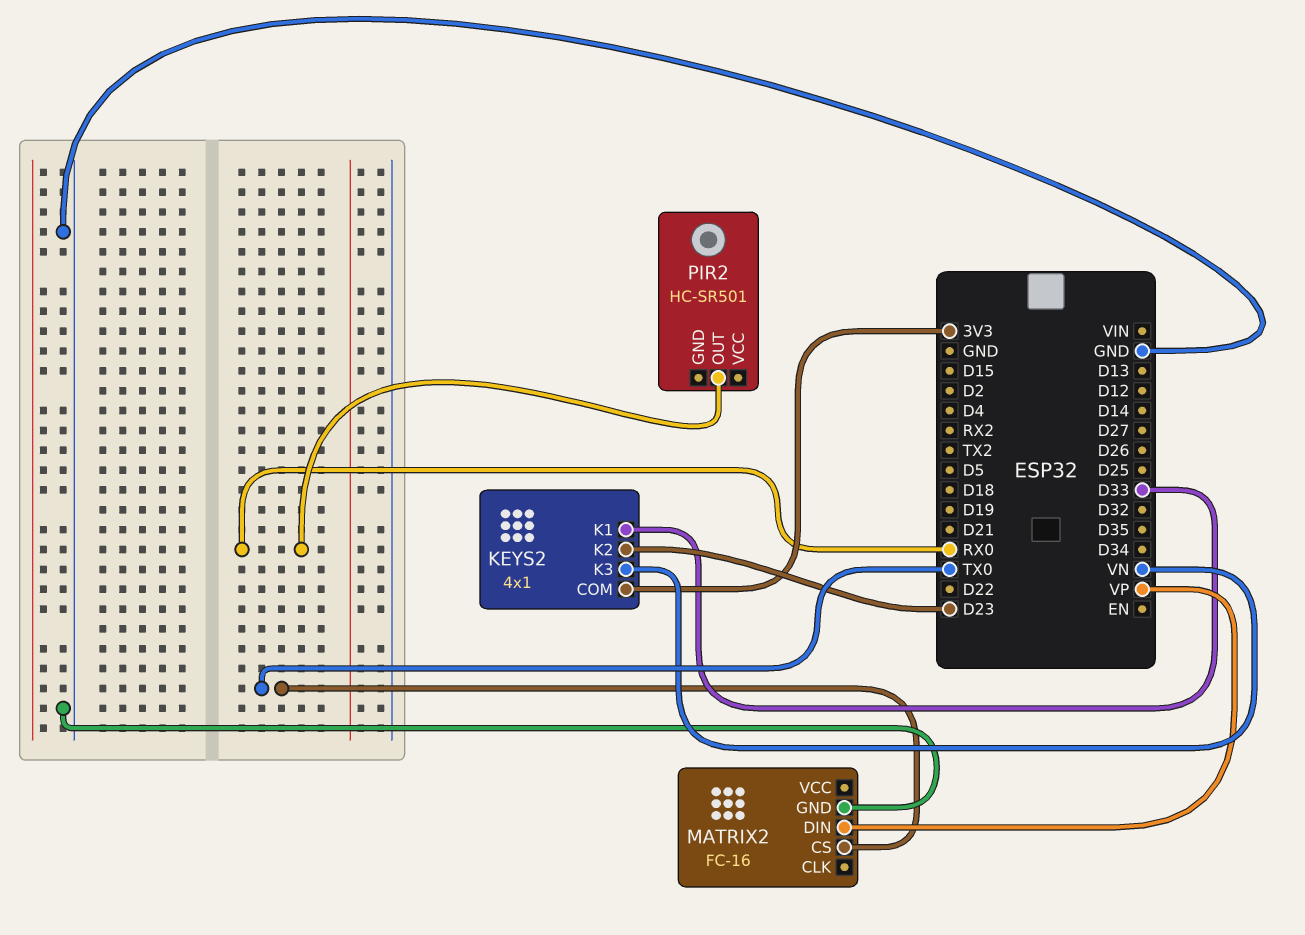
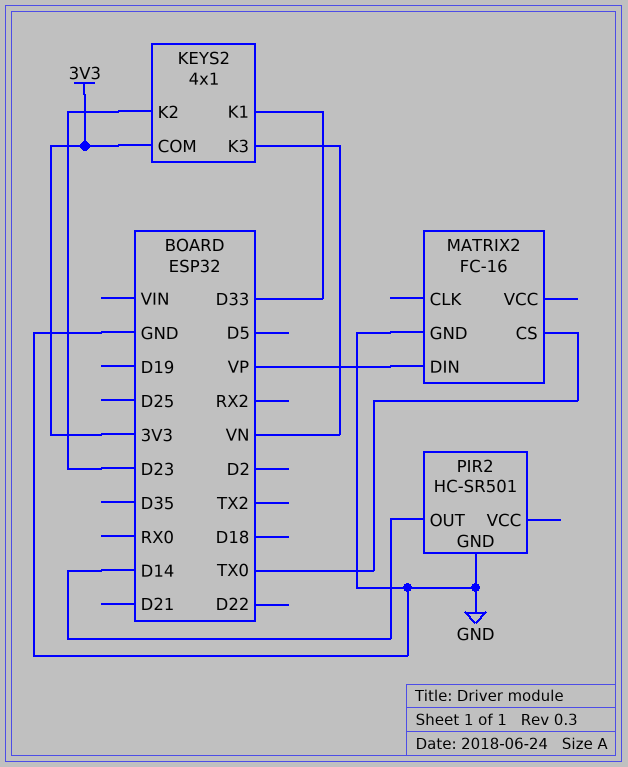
PIR2 pin GND: none -> GND
PIR2 pin OUT: RX0 -> D14

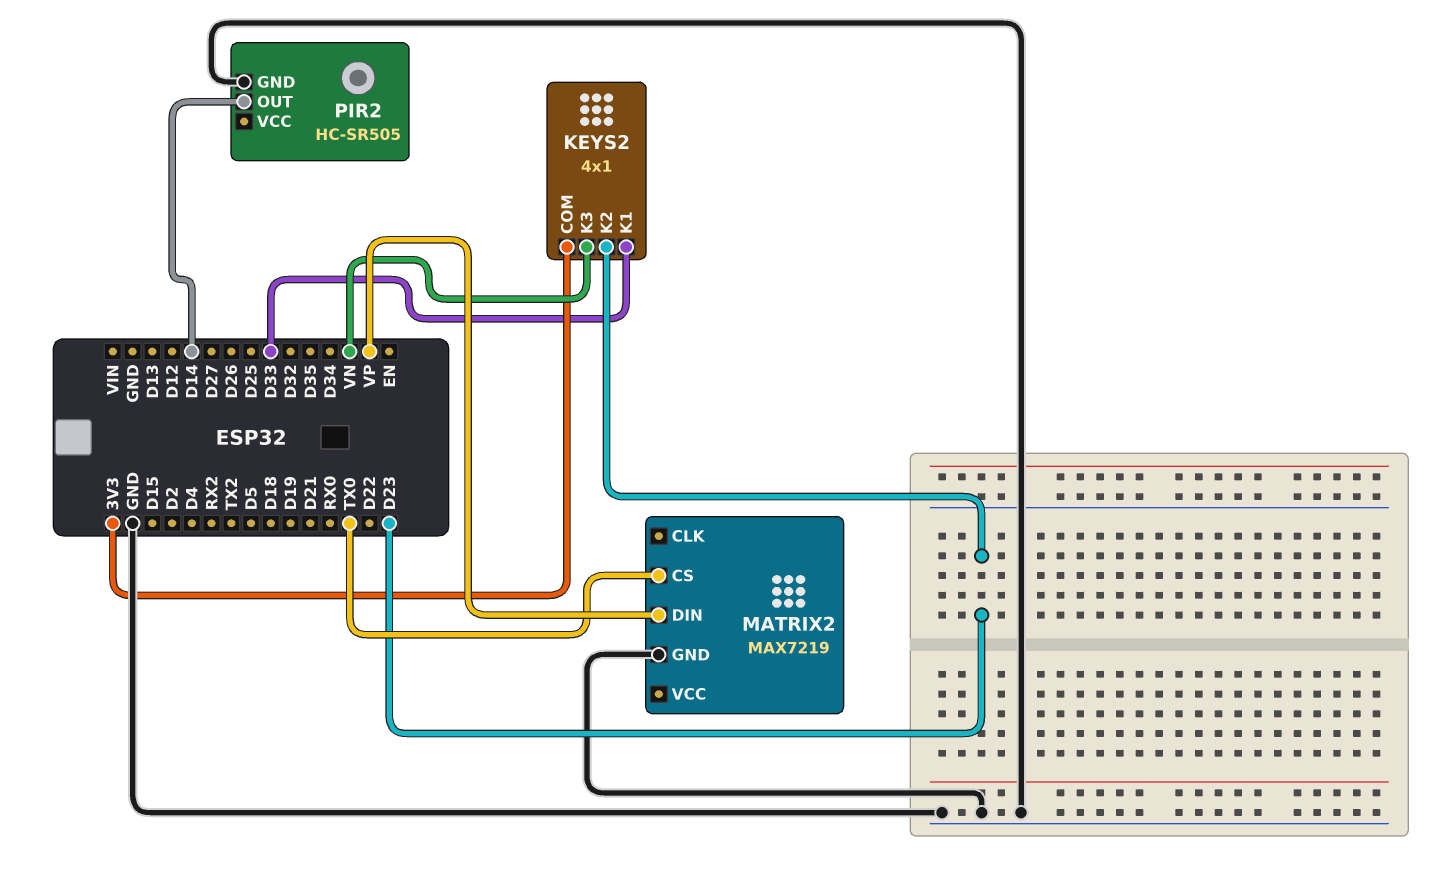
MATRIX2: FC-16 -> MAX7219
PIR2: HC-SR501 -> HC-SR505

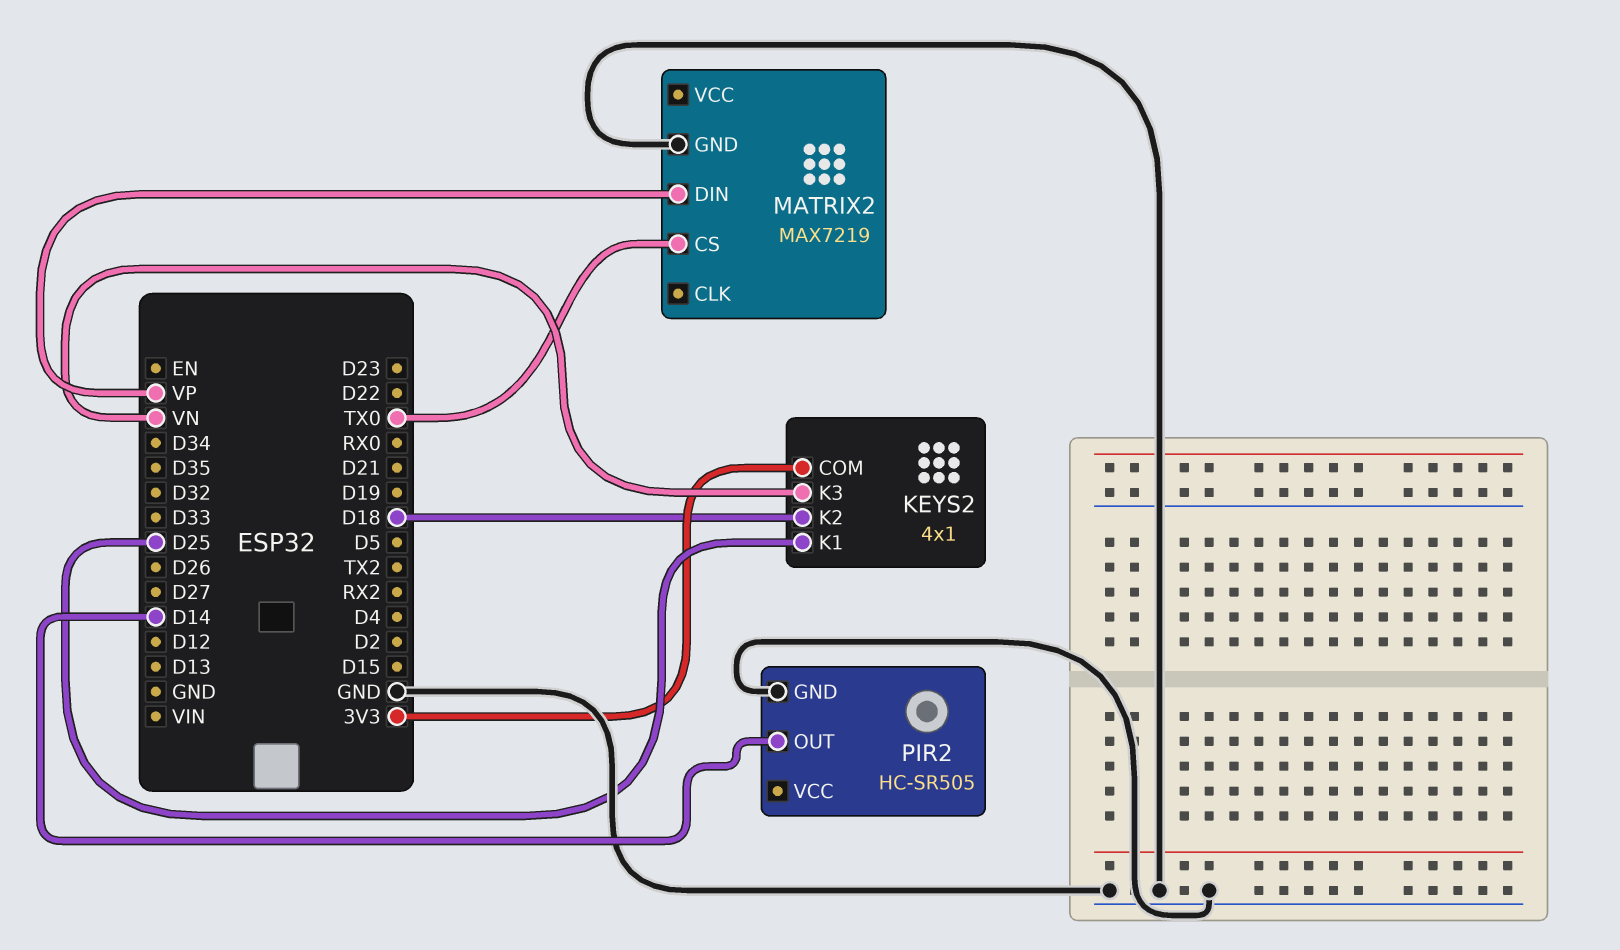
KEYS2 pin K1: D33 -> D25
KEYS2 pin K2: D23 -> D18

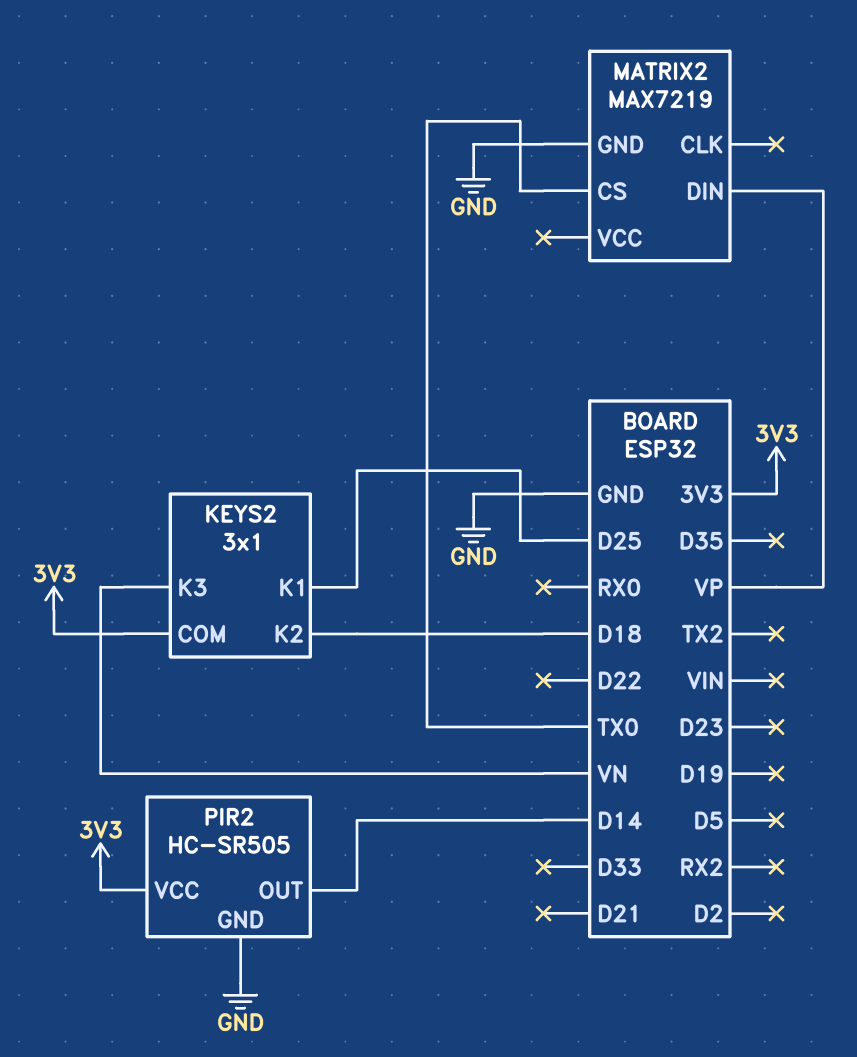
KEYS2: 4x1 -> 3x1
PIR2 pin VCC: none -> 3V3

